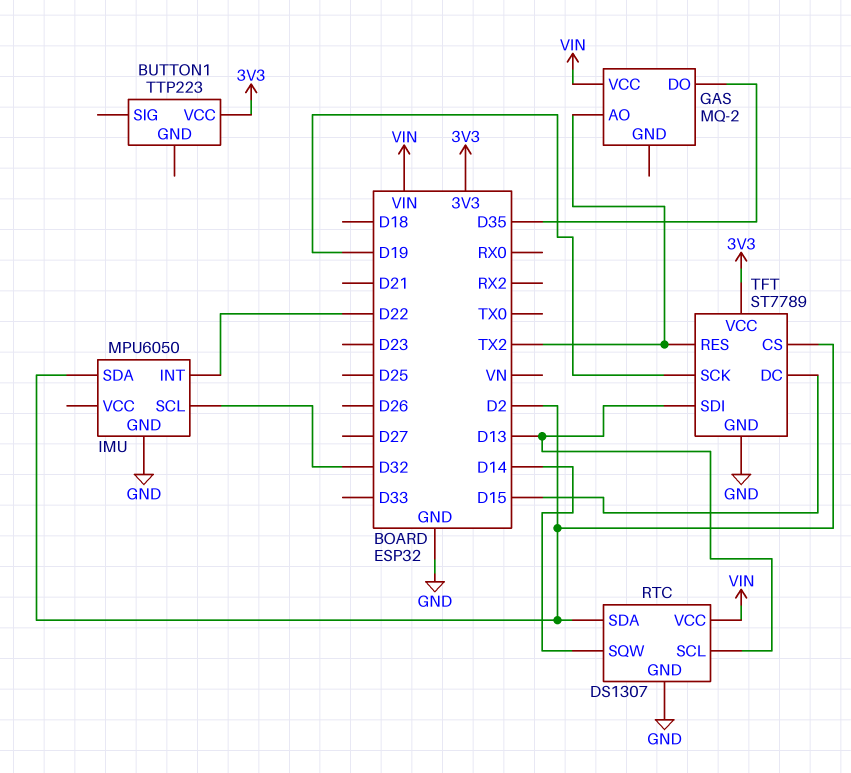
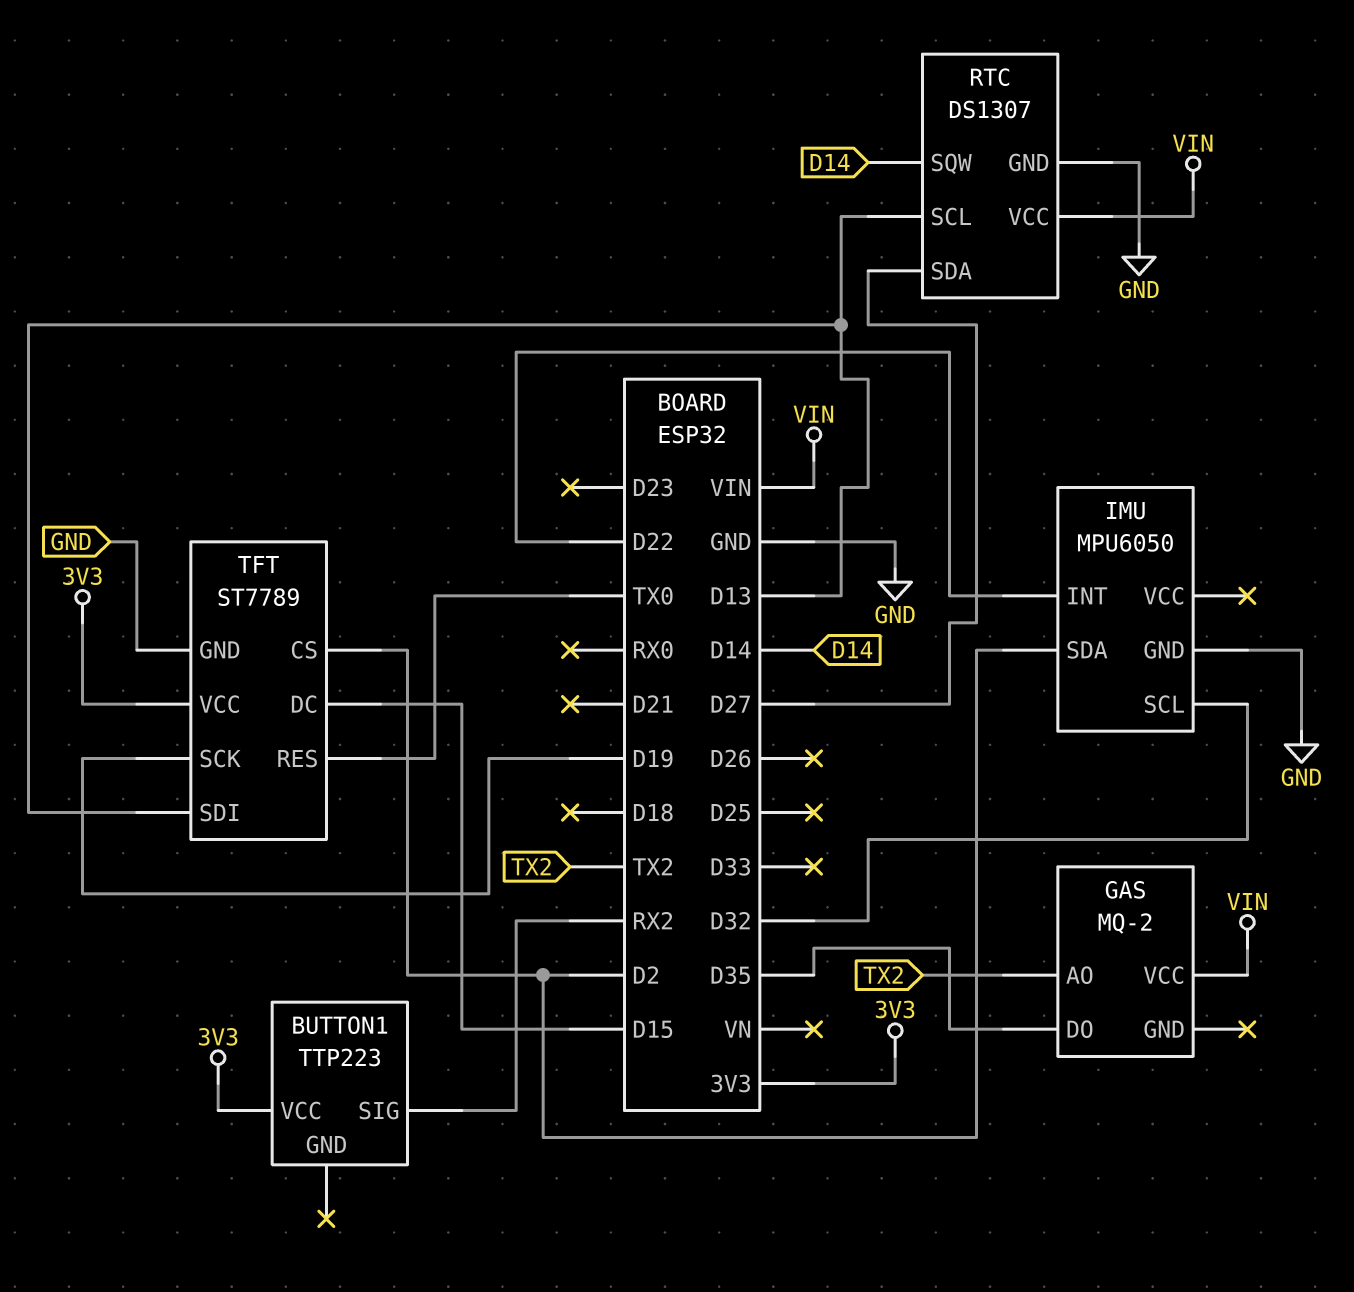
BUTTON1 pin SIG: none -> RX2
RTC pin SDA: D2 -> D27
TFT pin RES: TX2 -> TX0

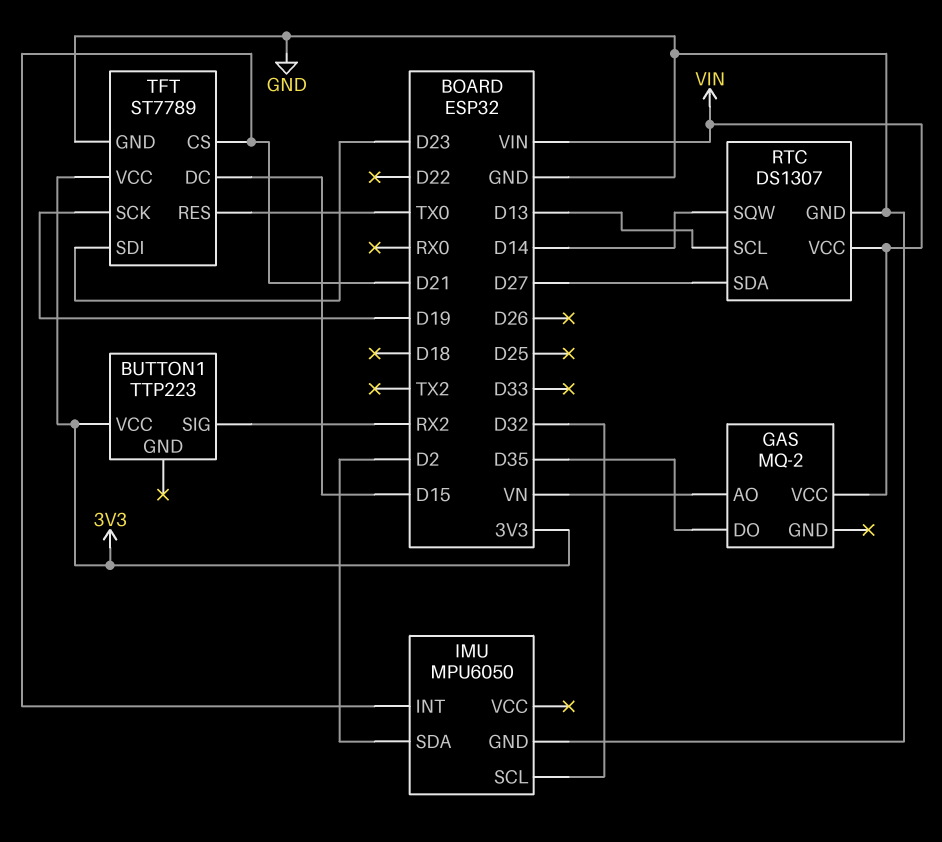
GAS pin AO: TX2 -> VN
IMU pin INT: D22 -> D21
TFT pin CS: D2 -> D21
TFT pin SDI: D13 -> D23

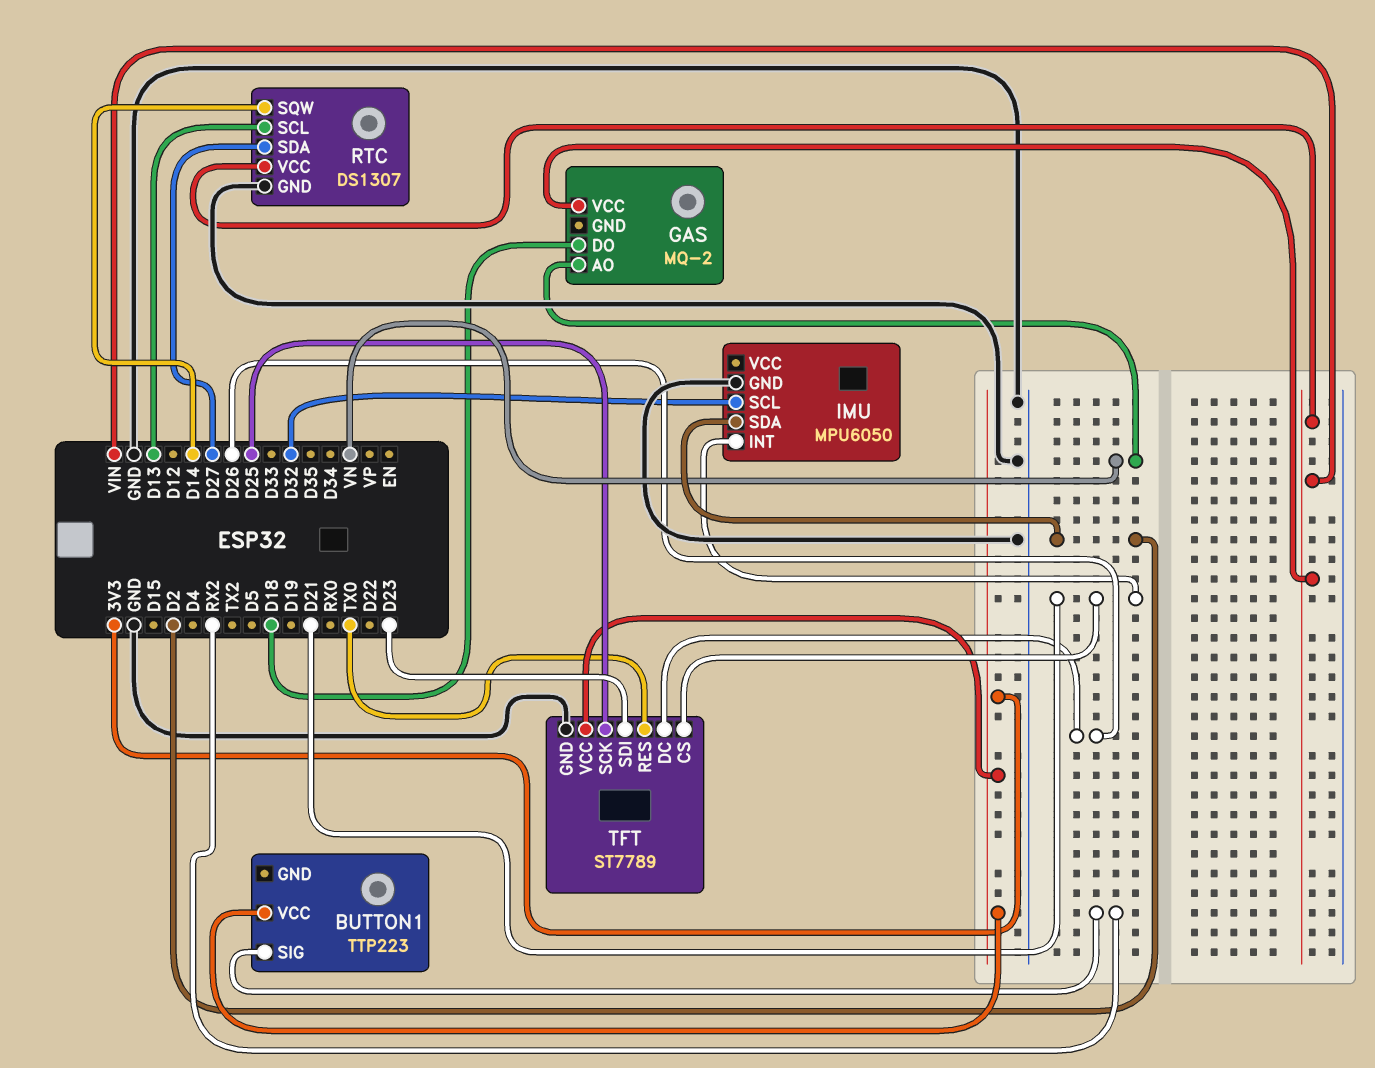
GAS pin DO: D35 -> D18
TFT pin DC: D15 -> D26
TFT pin SCK: D19 -> D25

